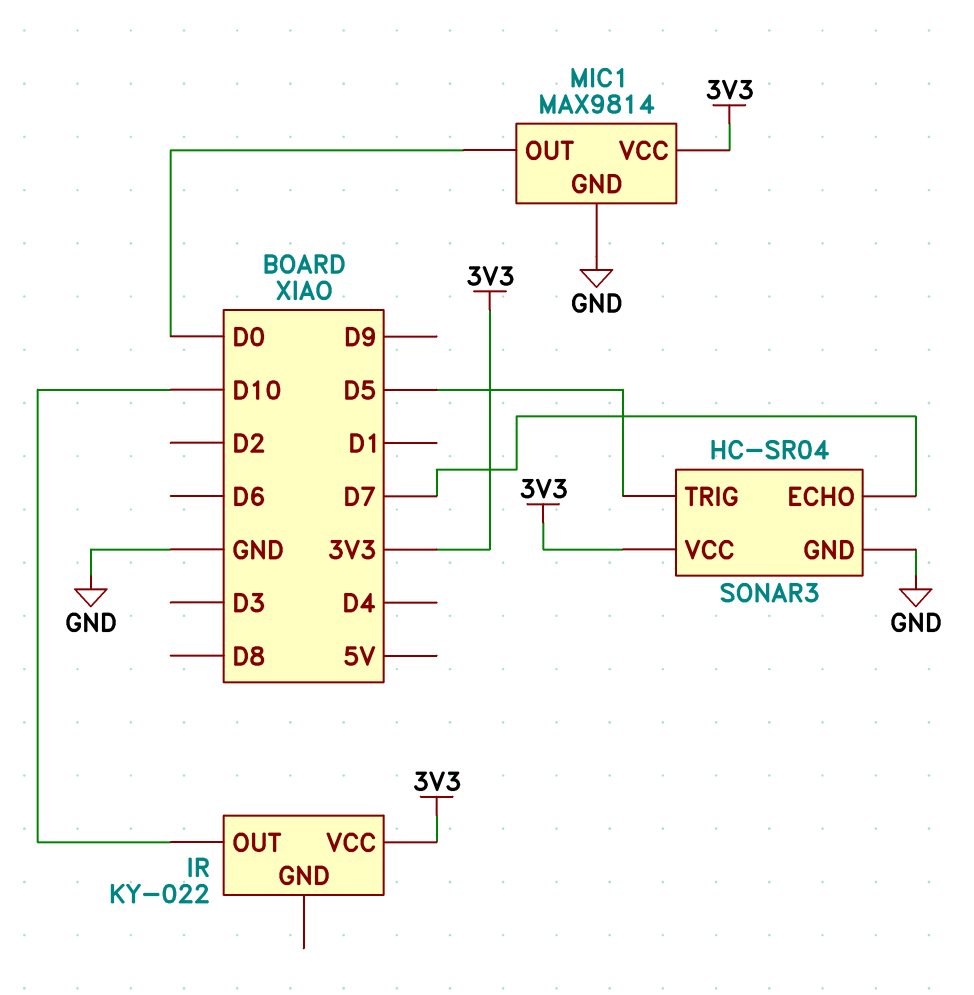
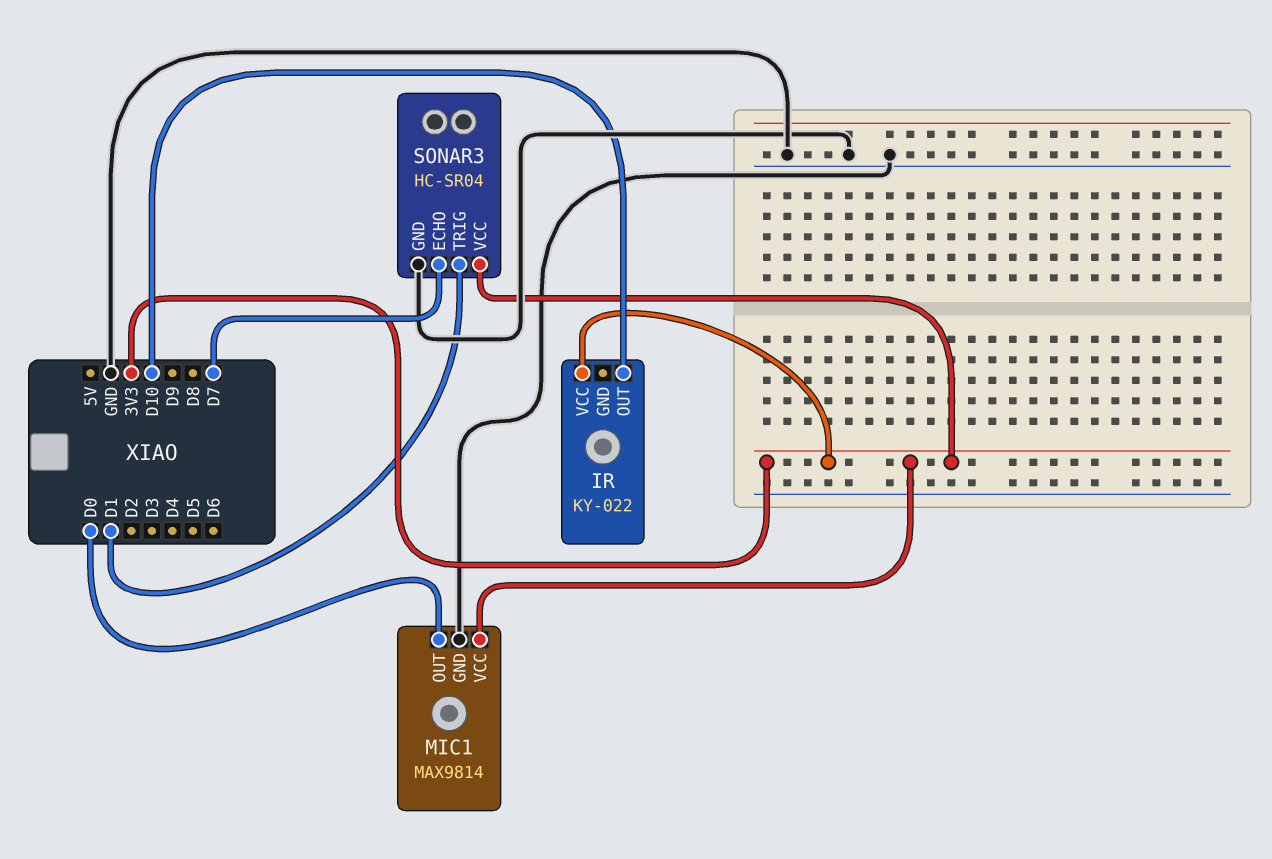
SONAR3 pin TRIG: D5 -> D1

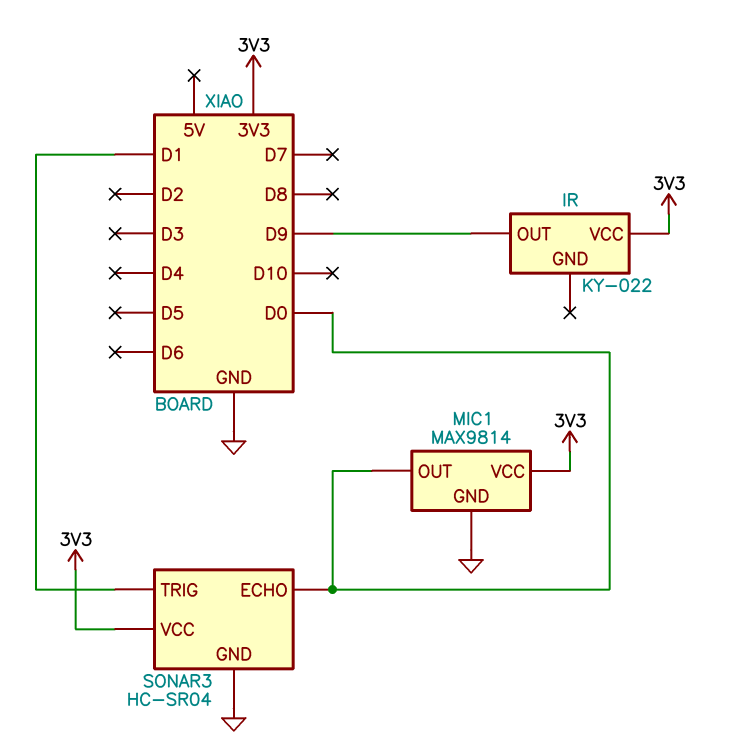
IR pin OUT: D10 -> D9
SONAR3 pin ECHO: D7 -> D0

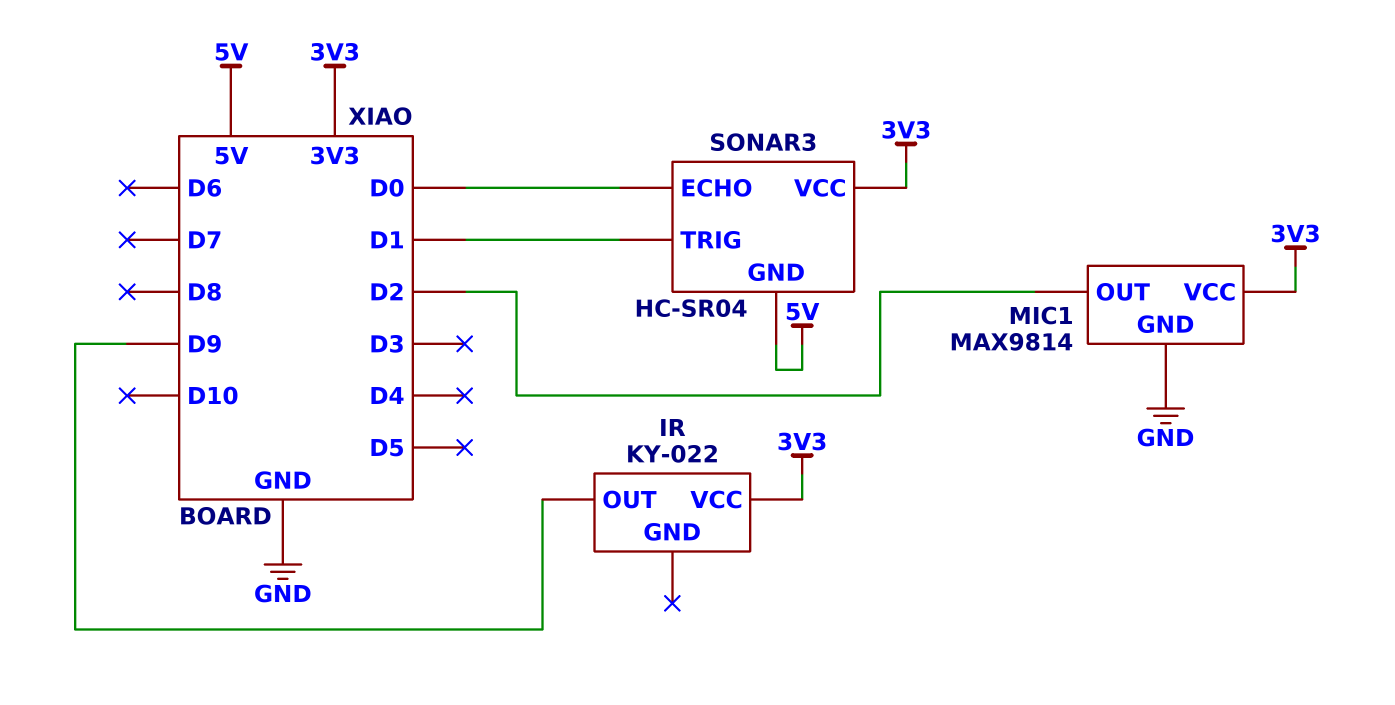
MIC1 pin OUT: D0 -> D2
SONAR3 pin GND: GND -> 5V

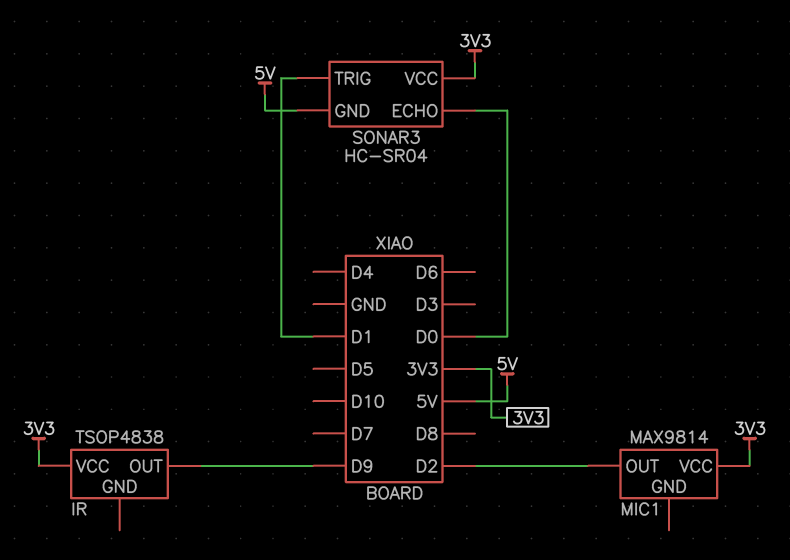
IR: KY-022 -> TSOP4838
MIC1 pin GND: GND -> none

